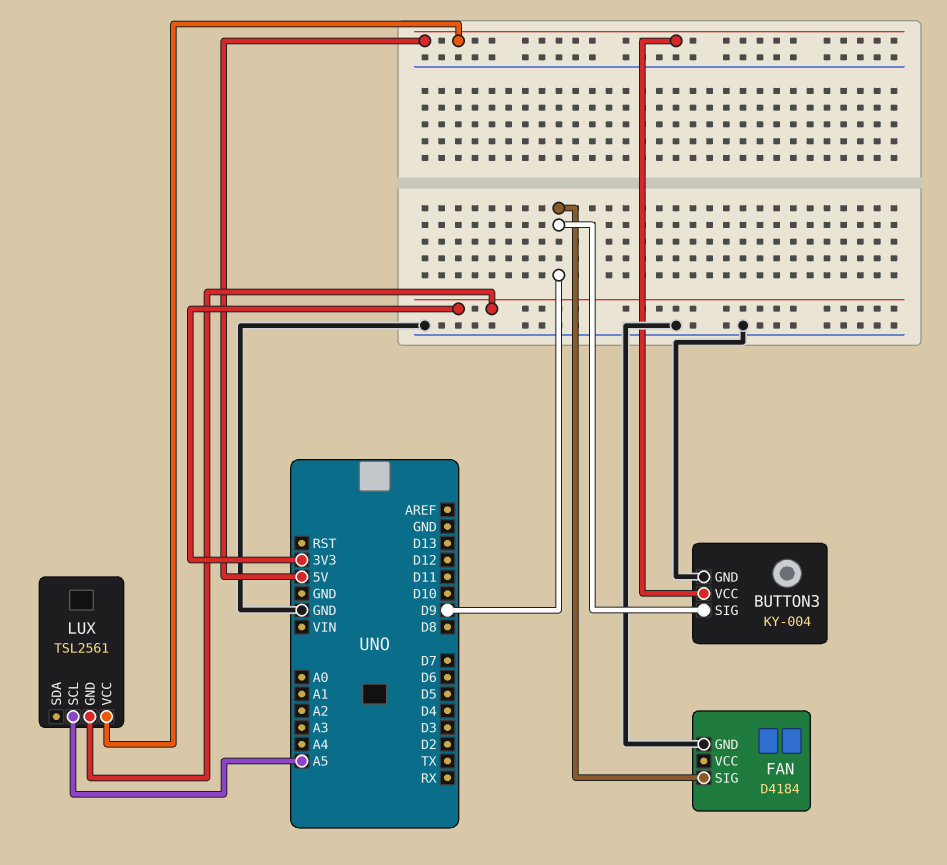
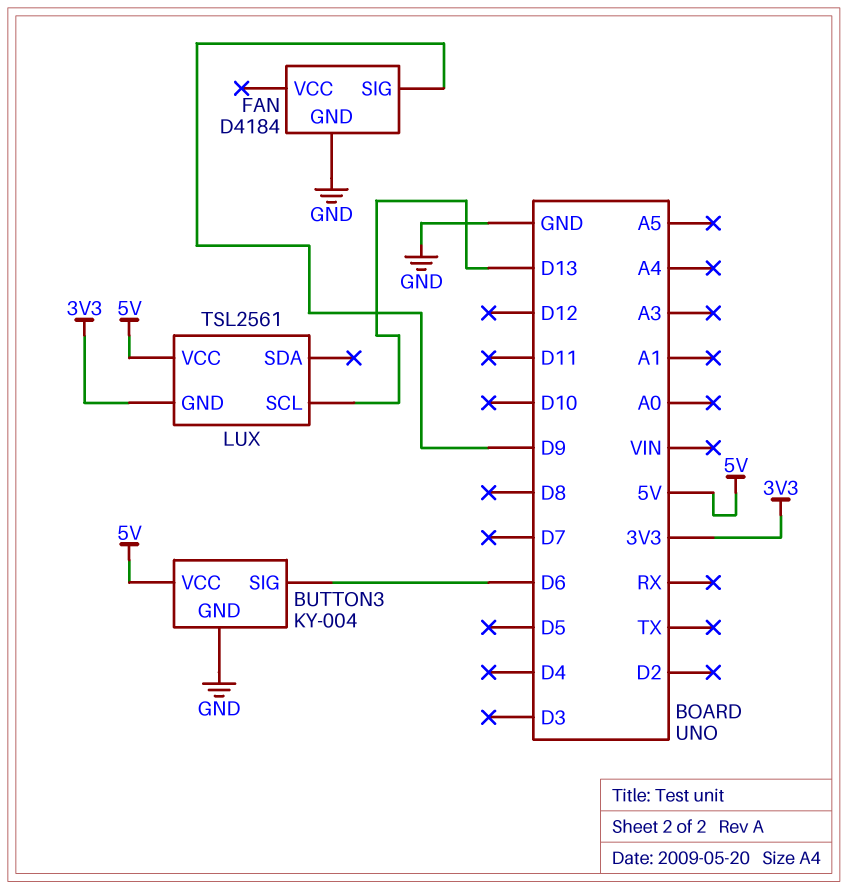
BUTTON3 pin SIG: D9 -> D6
LUX pin SCL: A5 -> D13

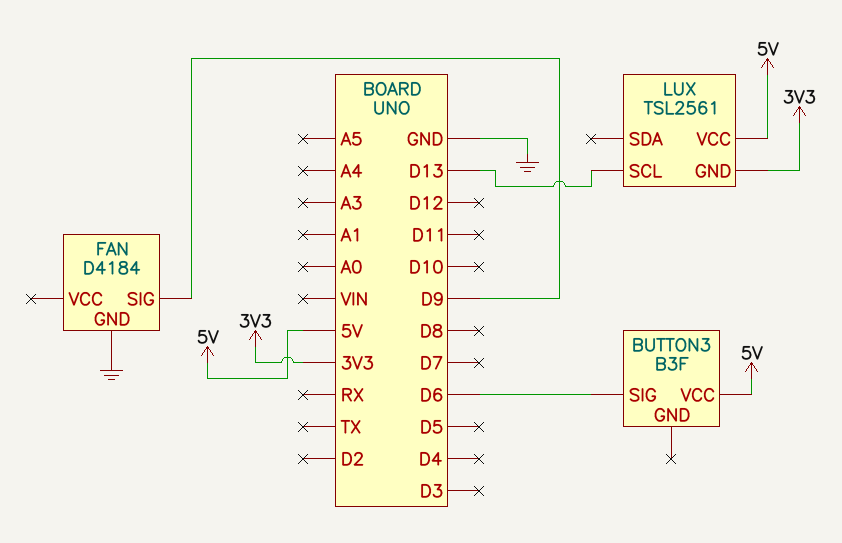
BUTTON3: KY-004 -> B3F
BUTTON3 pin GND: GND -> none

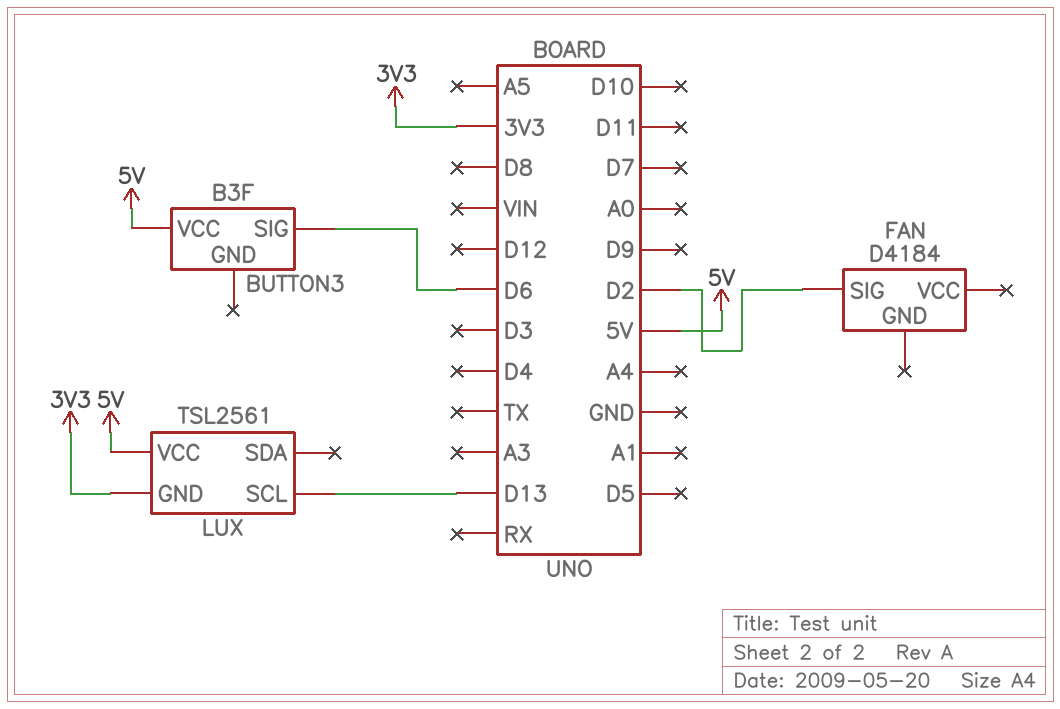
FAN pin GND: GND -> none
FAN pin SIG: D9 -> D2

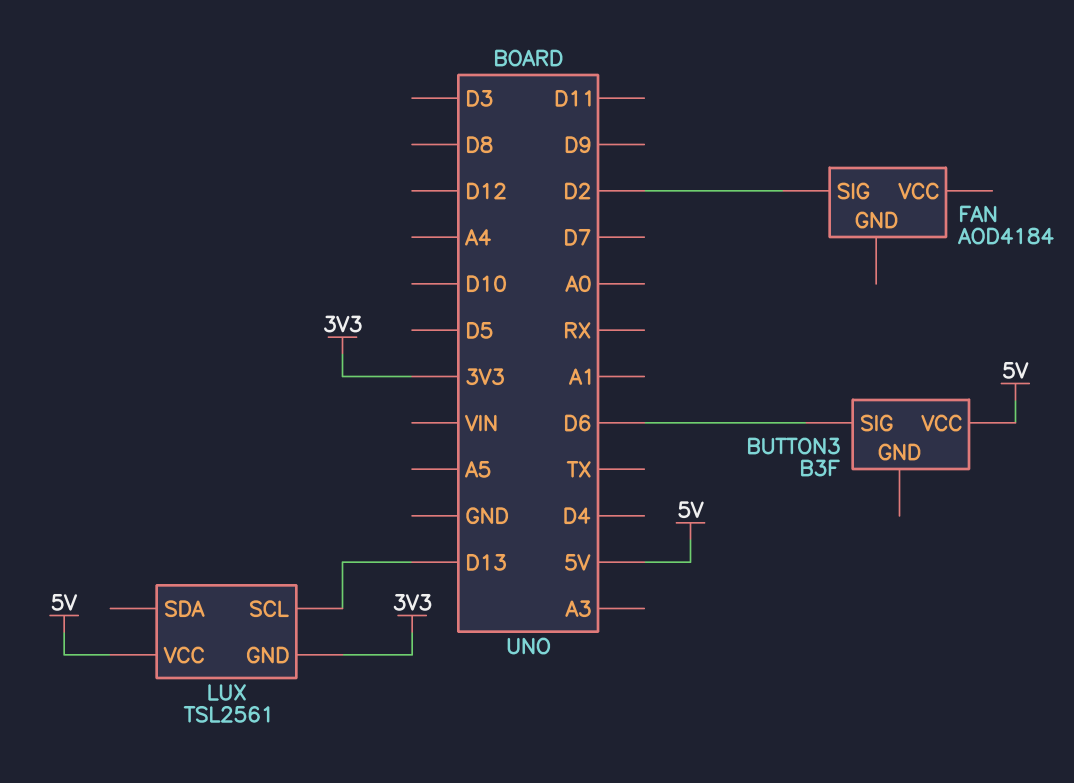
FAN: D4184 -> AOD4184

